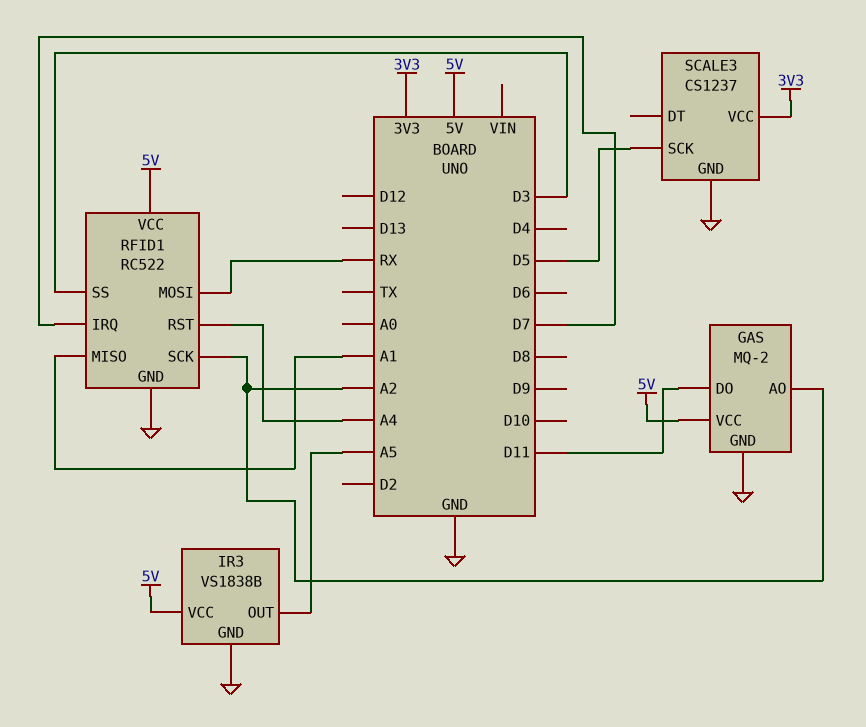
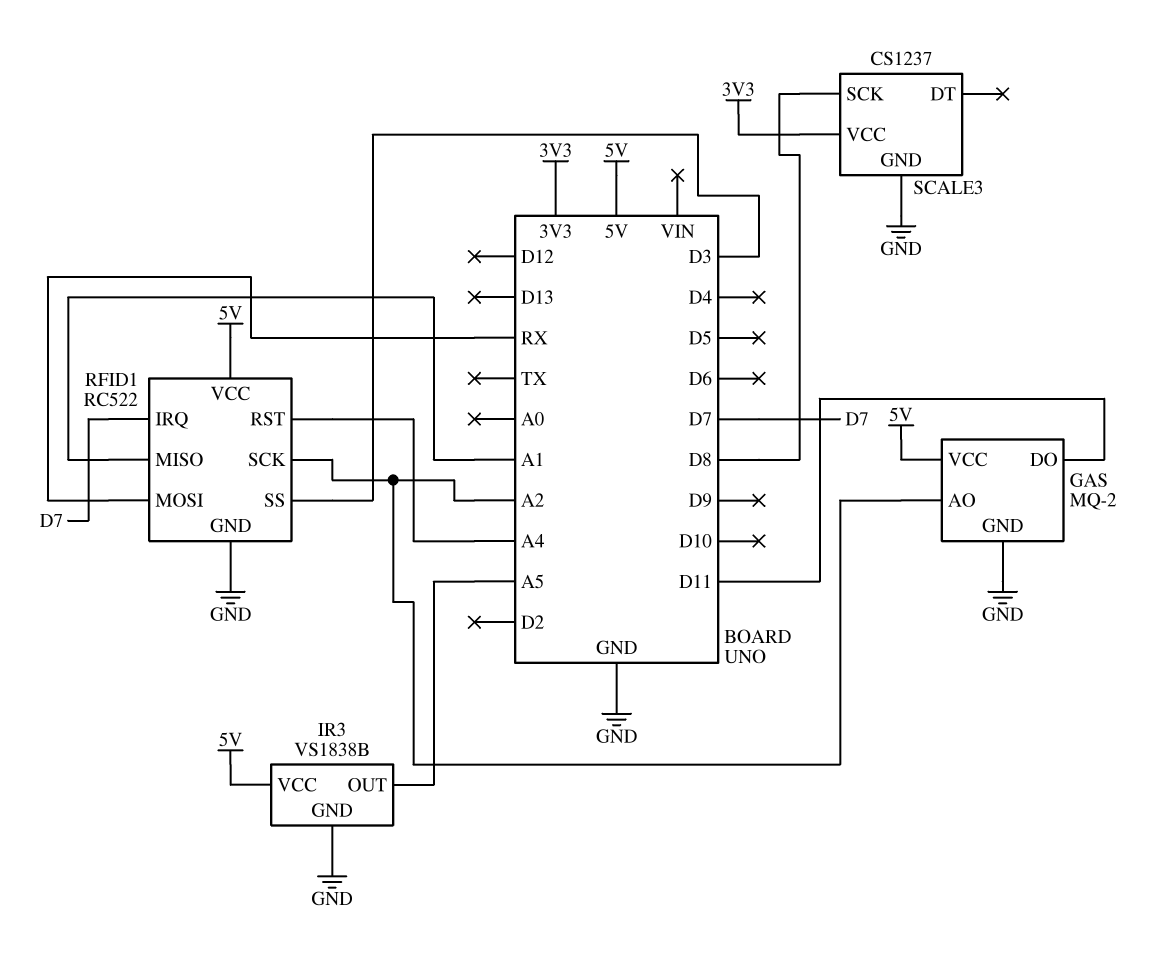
SCALE3 pin SCK: D5 -> D8

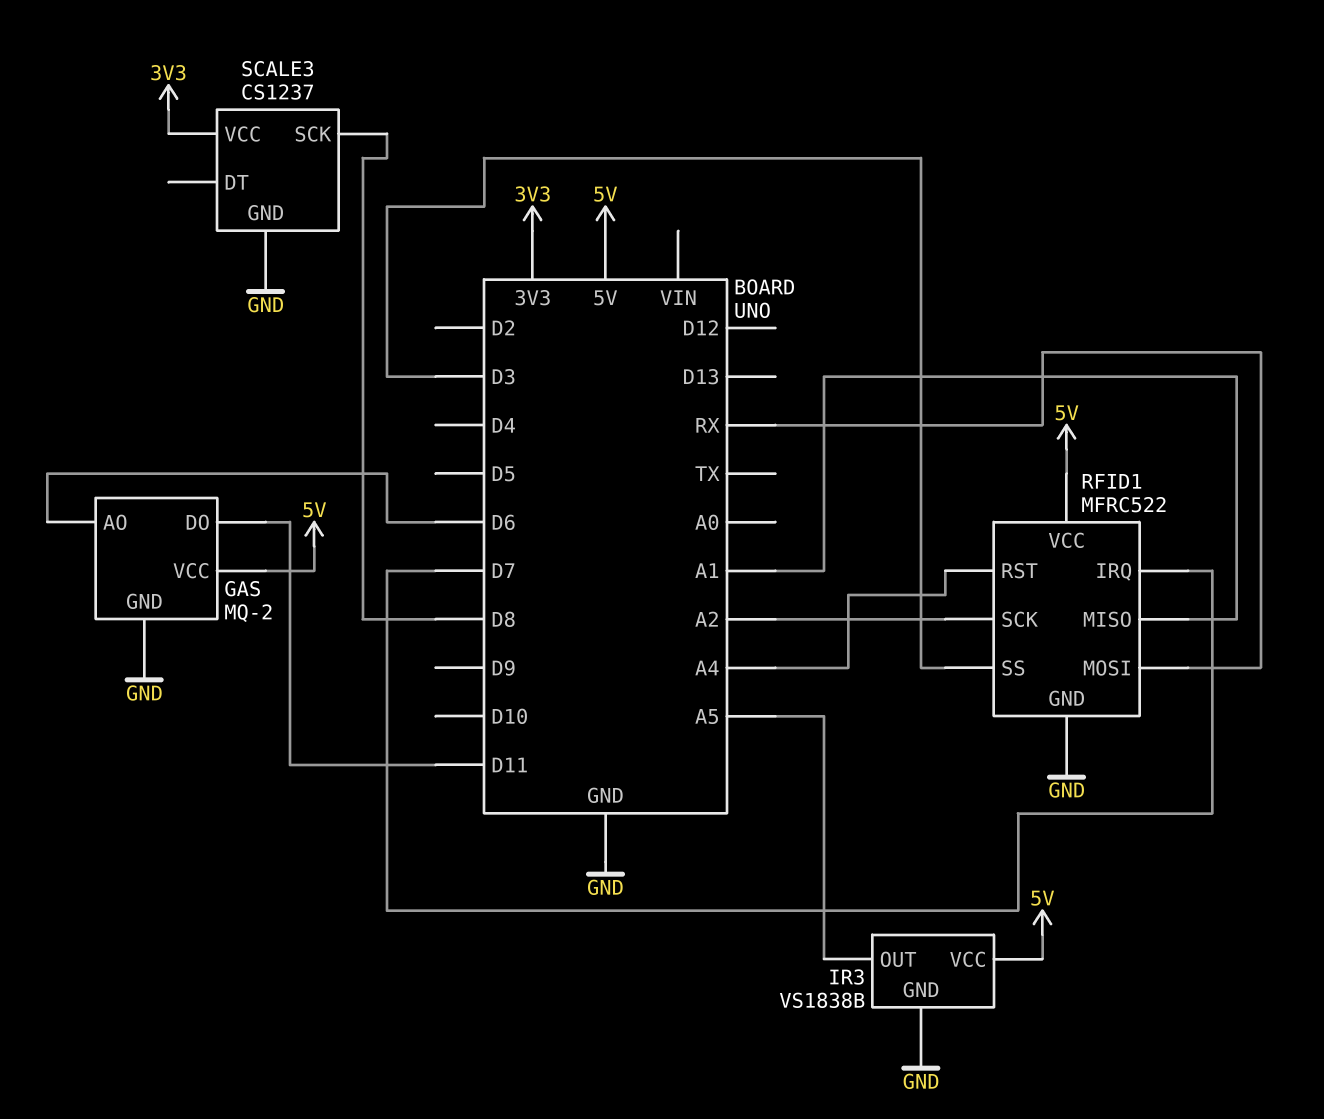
GAS pin AO: A2 -> D6
RFID1: RC522 -> MFRC522

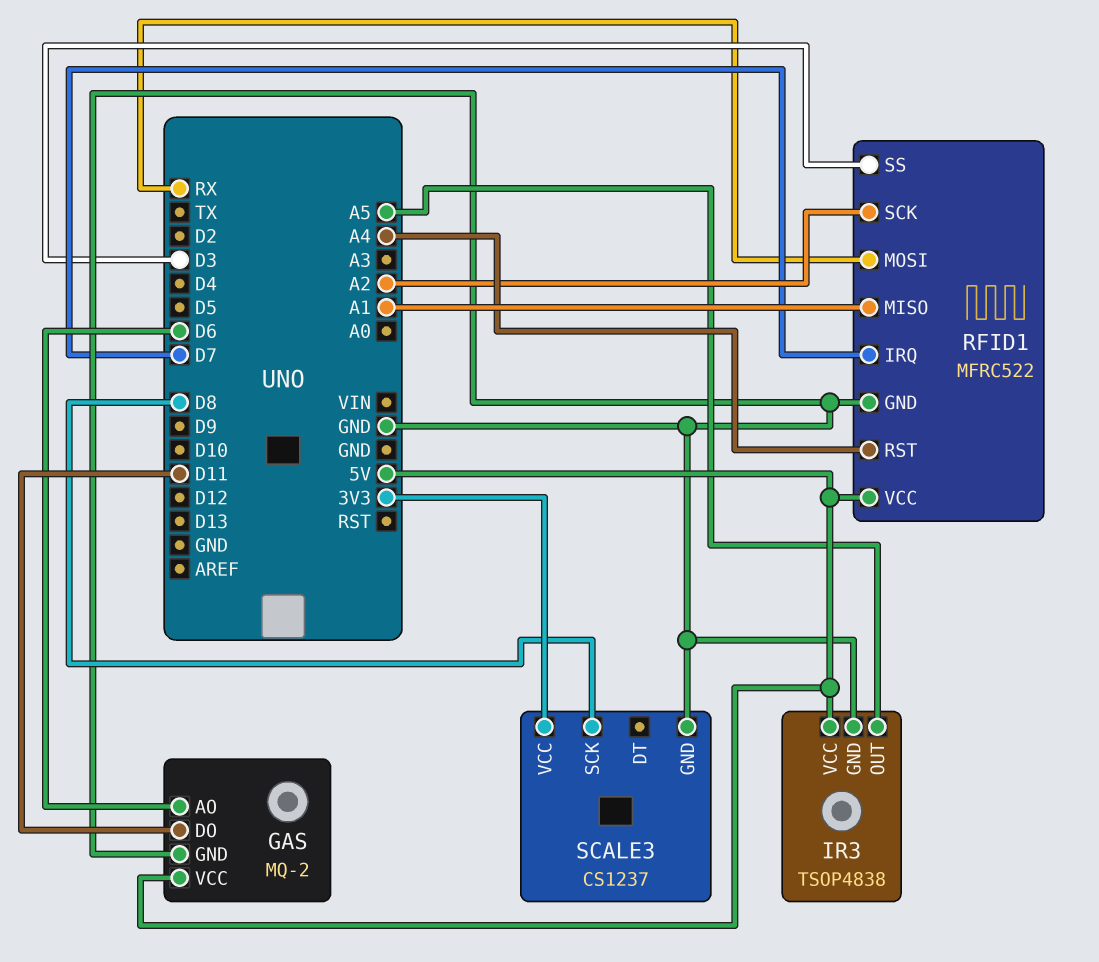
IR3: VS1838B -> TSOP4838

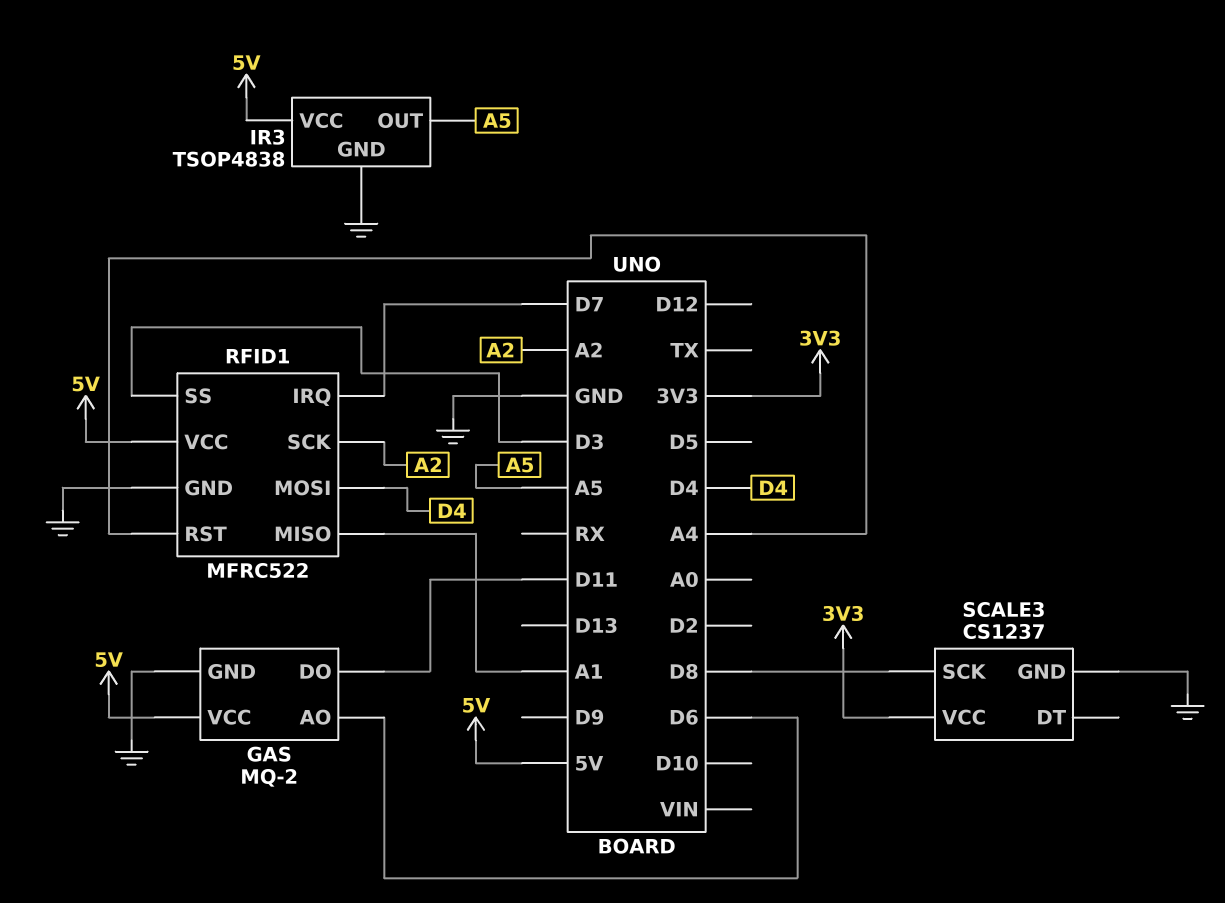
RFID1 pin MOSI: RX -> D4

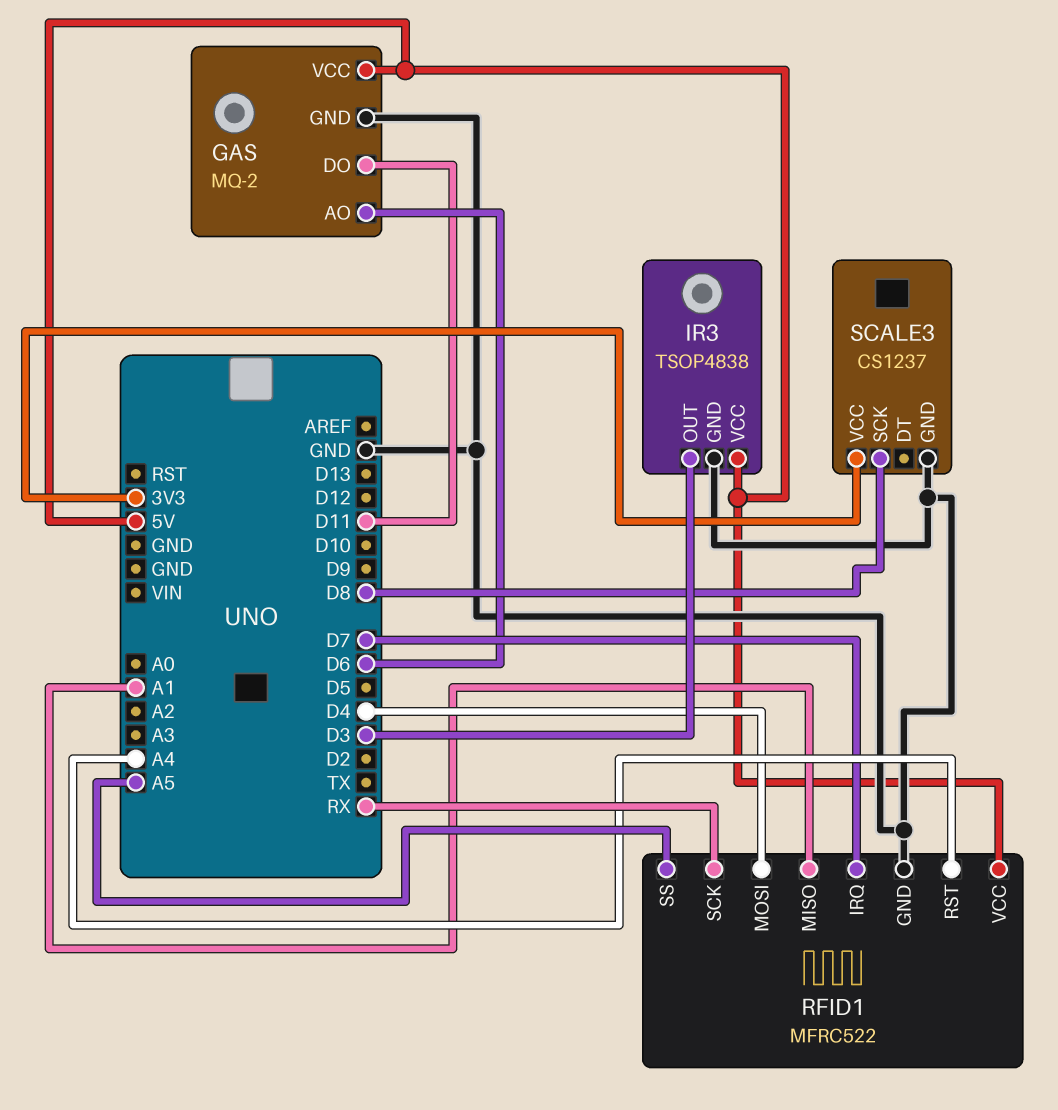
IR3 pin OUT: A5 -> D3
RFID1 pin SCK: A2 -> RX
RFID1 pin SS: D3 -> A5

